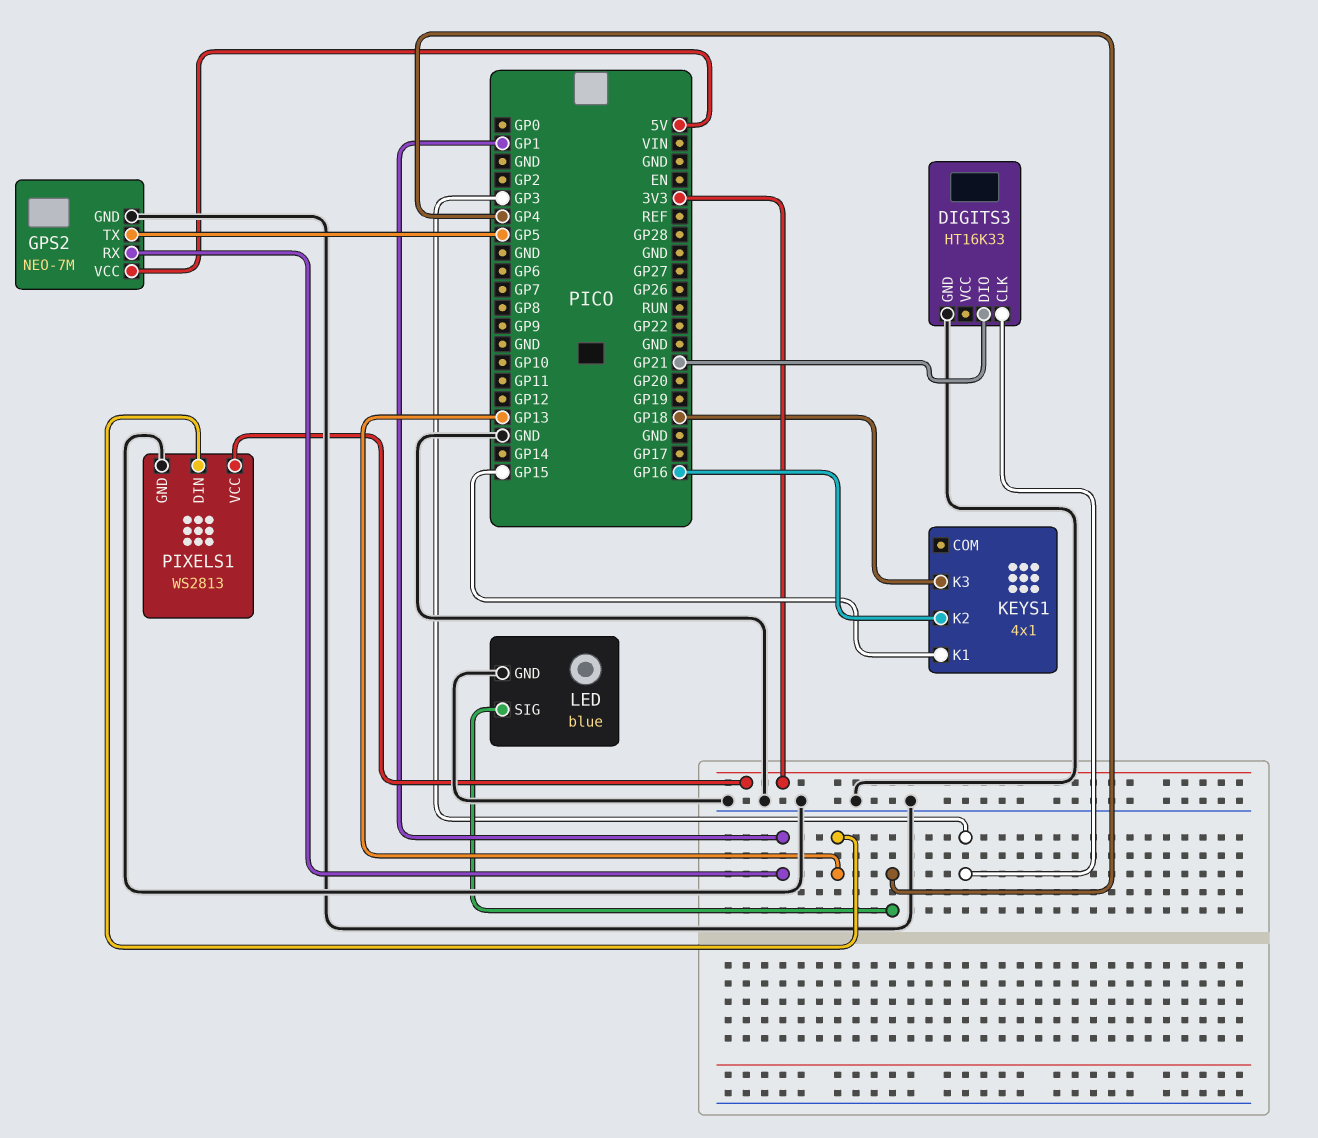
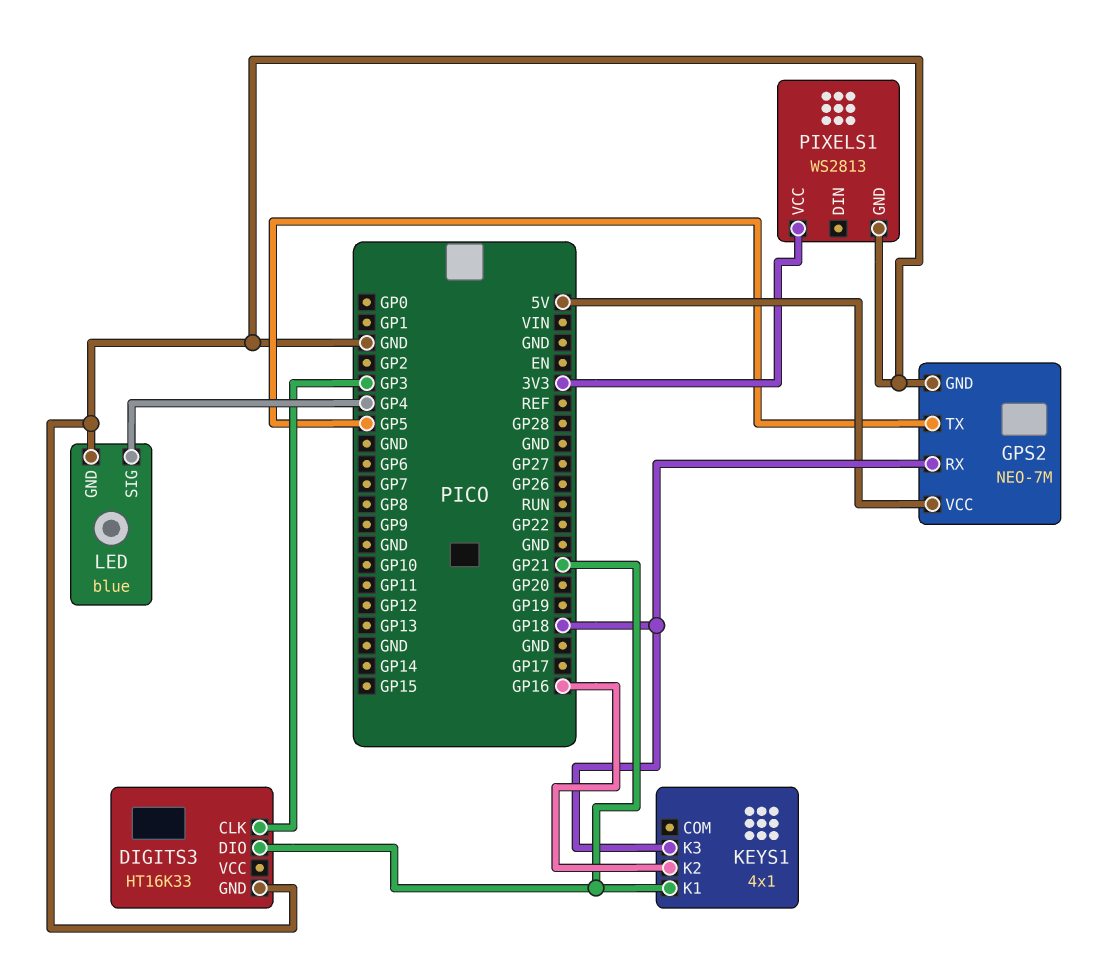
GPS2 pin RX: GP1 -> GP18
KEYS1 pin K1: GP15 -> GP21
PIXELS1 pin DIN: GP13 -> none

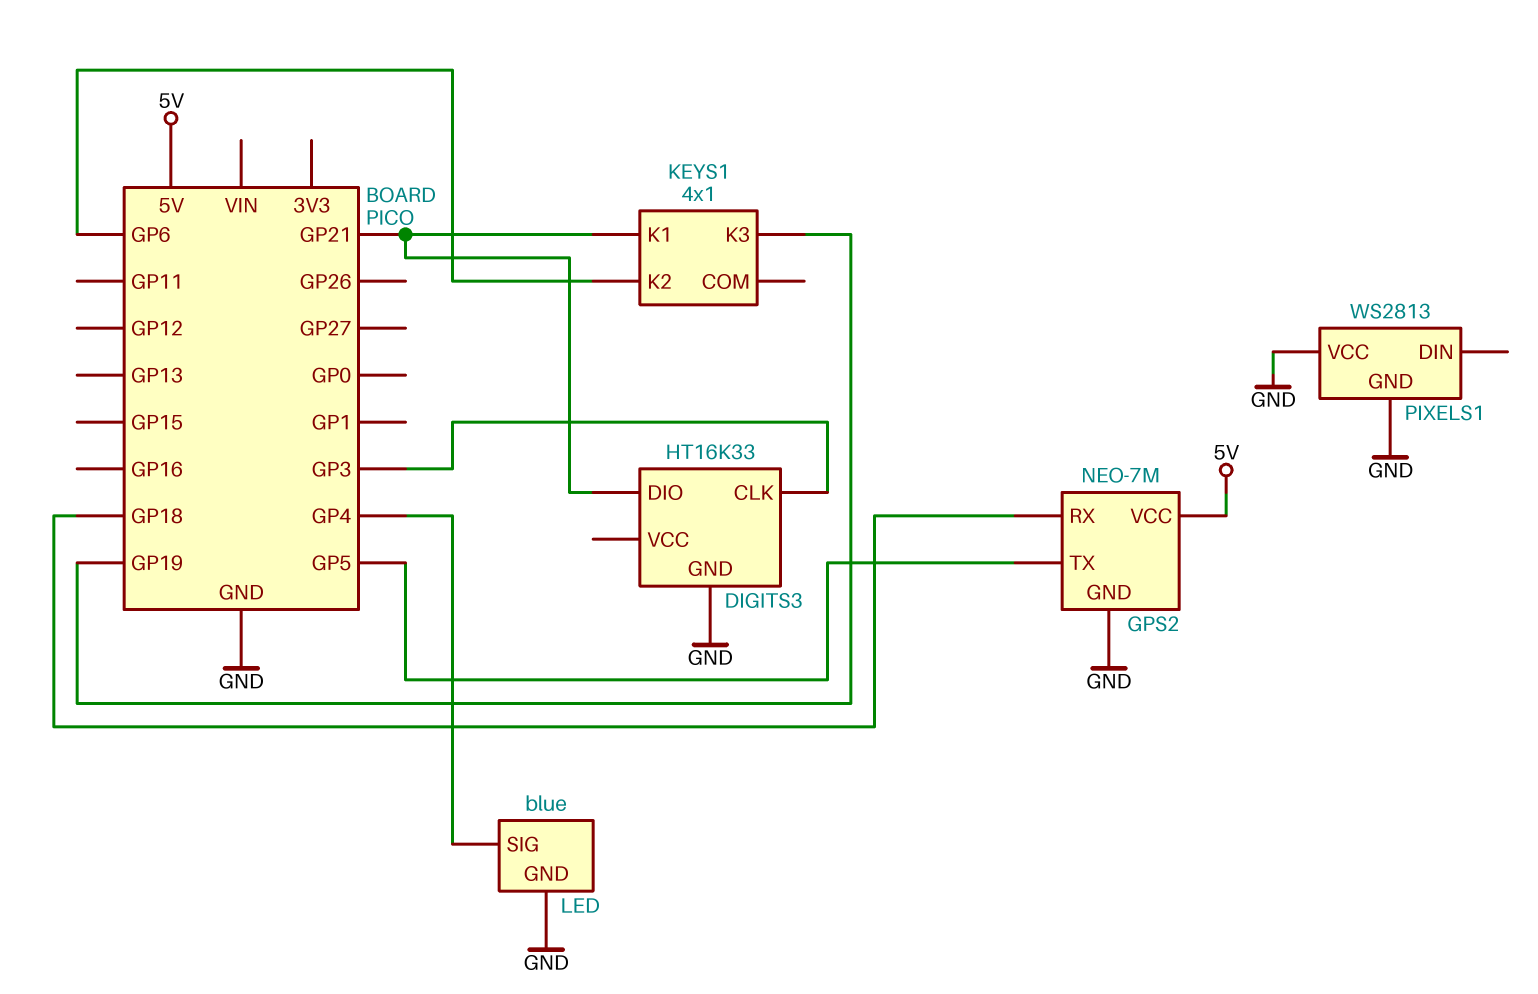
KEYS1 pin K2: GP16 -> GP6
KEYS1 pin K3: GP18 -> GP19
PIXELS1 pin VCC: 3V3 -> GND

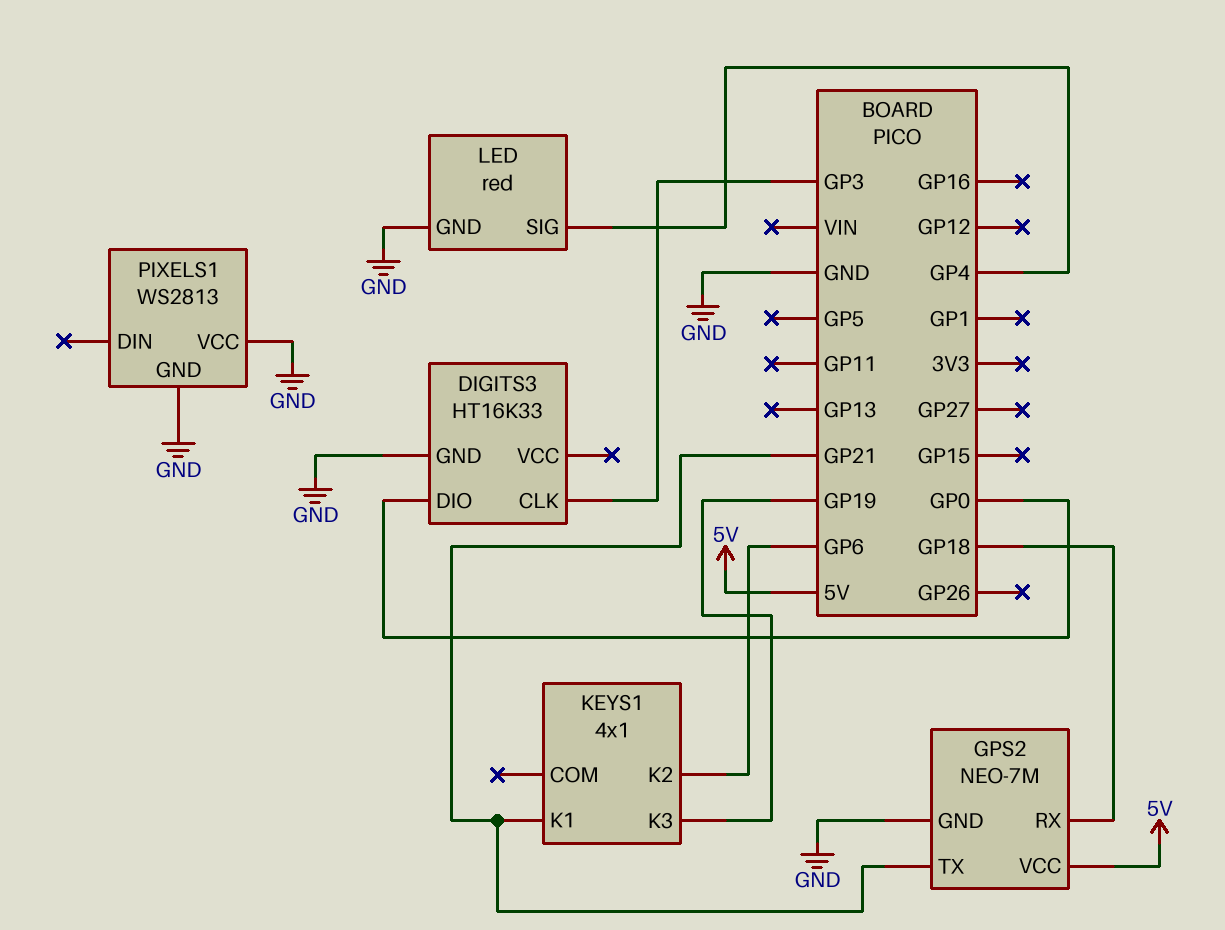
DIGITS3 pin DIO: GP21 -> GP0
GPS2 pin TX: GP5 -> GP21
LED: blue -> red

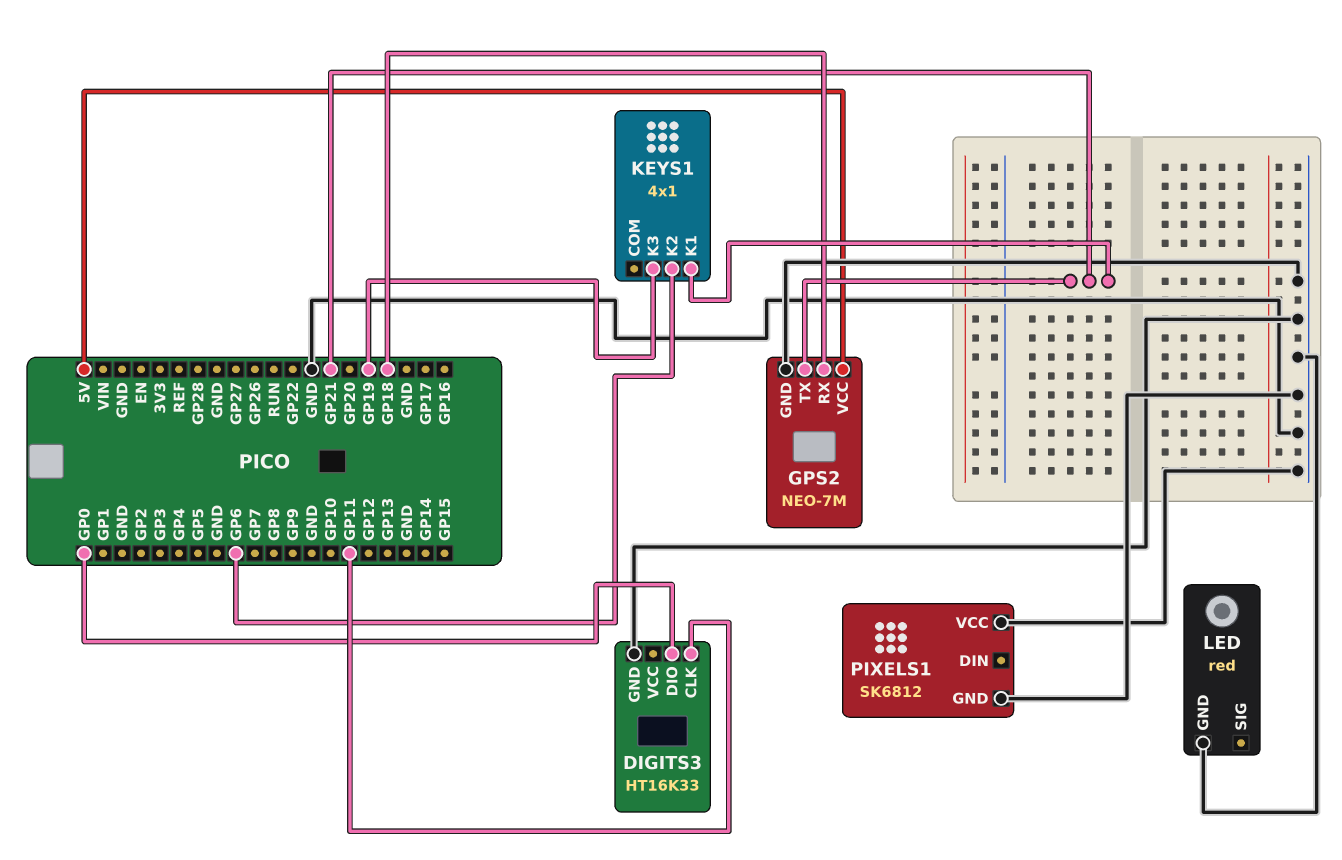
DIGITS3 pin CLK: GP3 -> GP11
LED pin SIG: GP4 -> none
PIXELS1: WS2813 -> SK6812

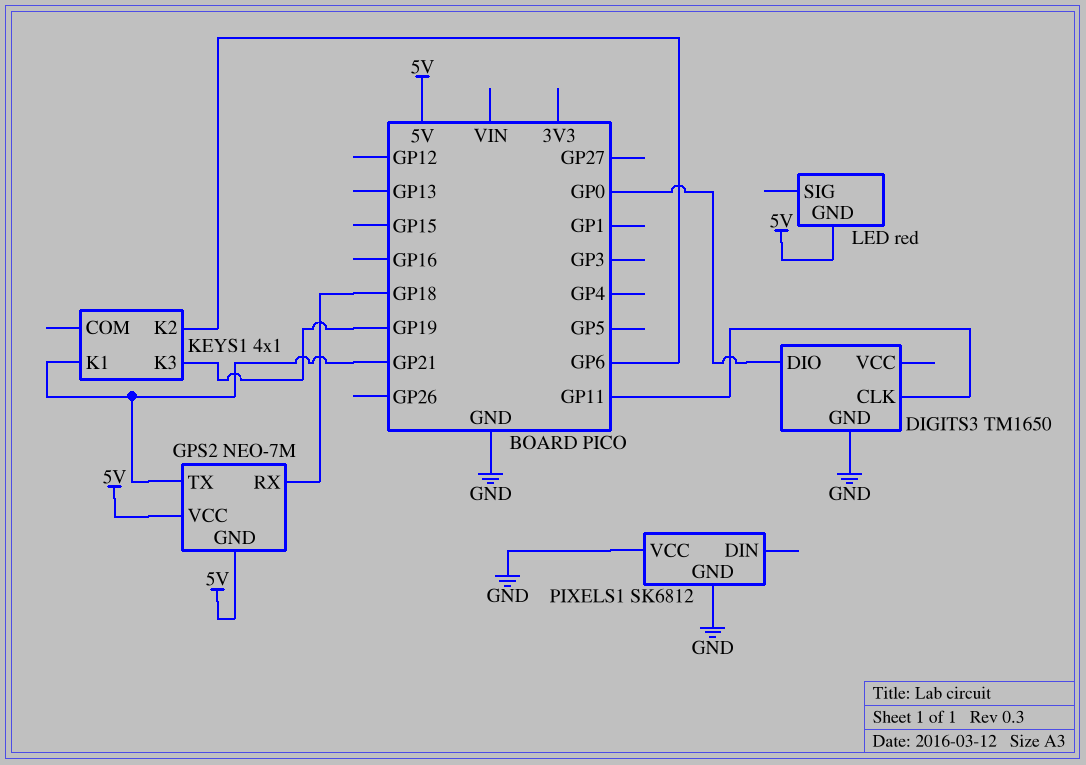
DIGITS3: HT16K33 -> TM1650
GPS2 pin GND: GND -> 5V
LED pin GND: GND -> 5V

